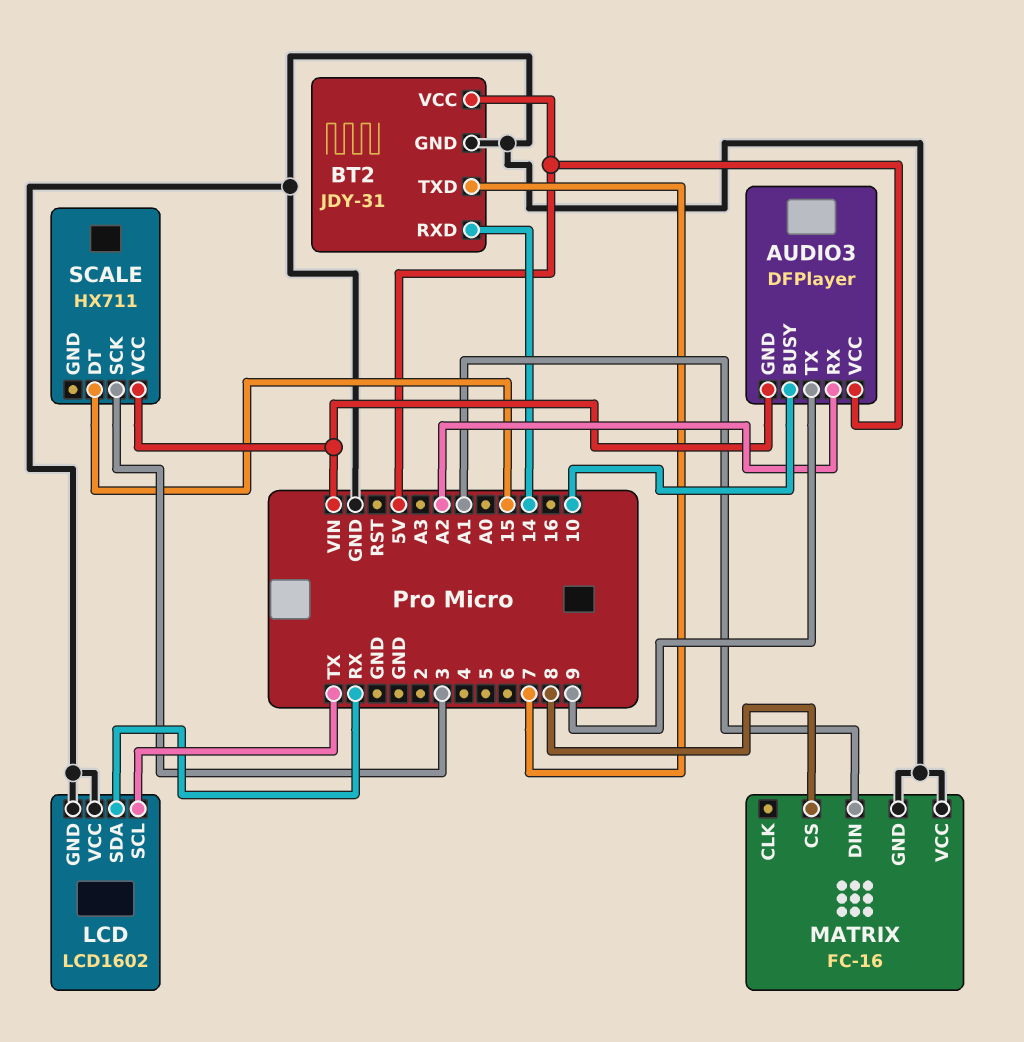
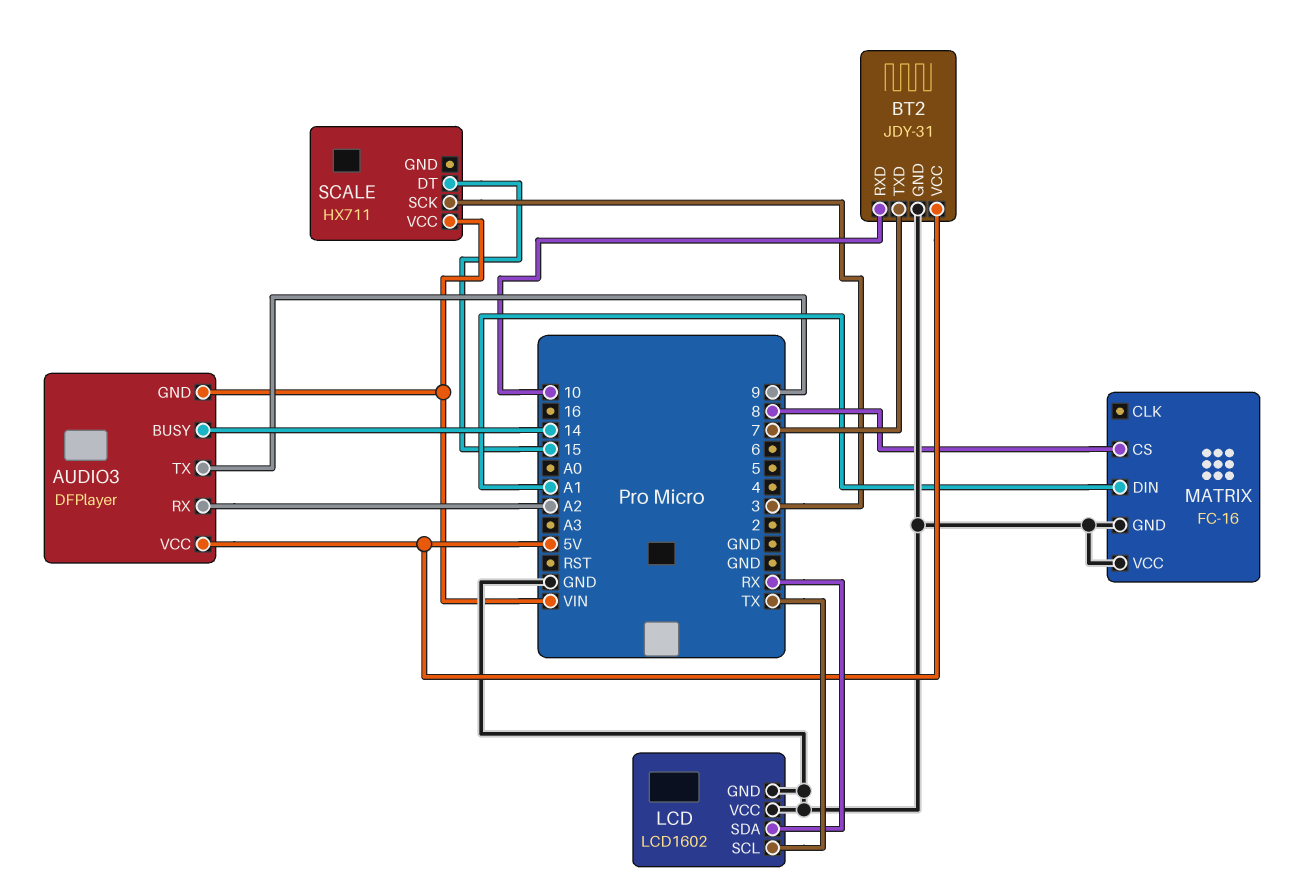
AUDIO3 pin BUSY: 10 -> 14
BT2 pin RXD: 14 -> 10

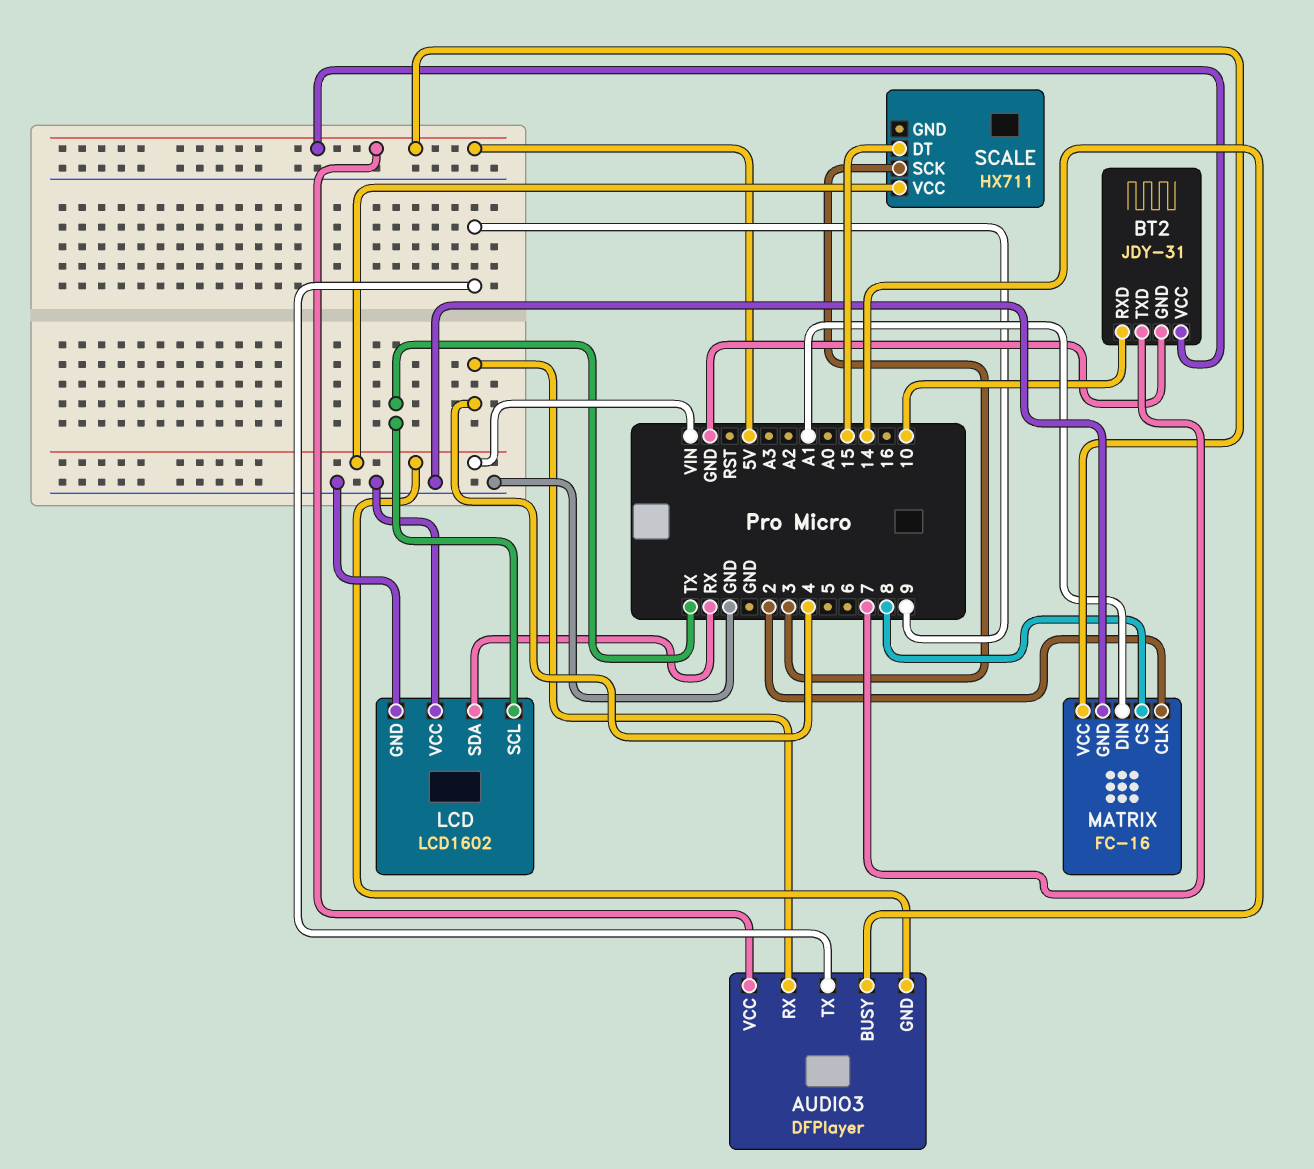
AUDIO3 pin RX: A2 -> 4
MATRIX pin CLK: none -> 2
MATRIX pin VCC: GND -> 5V

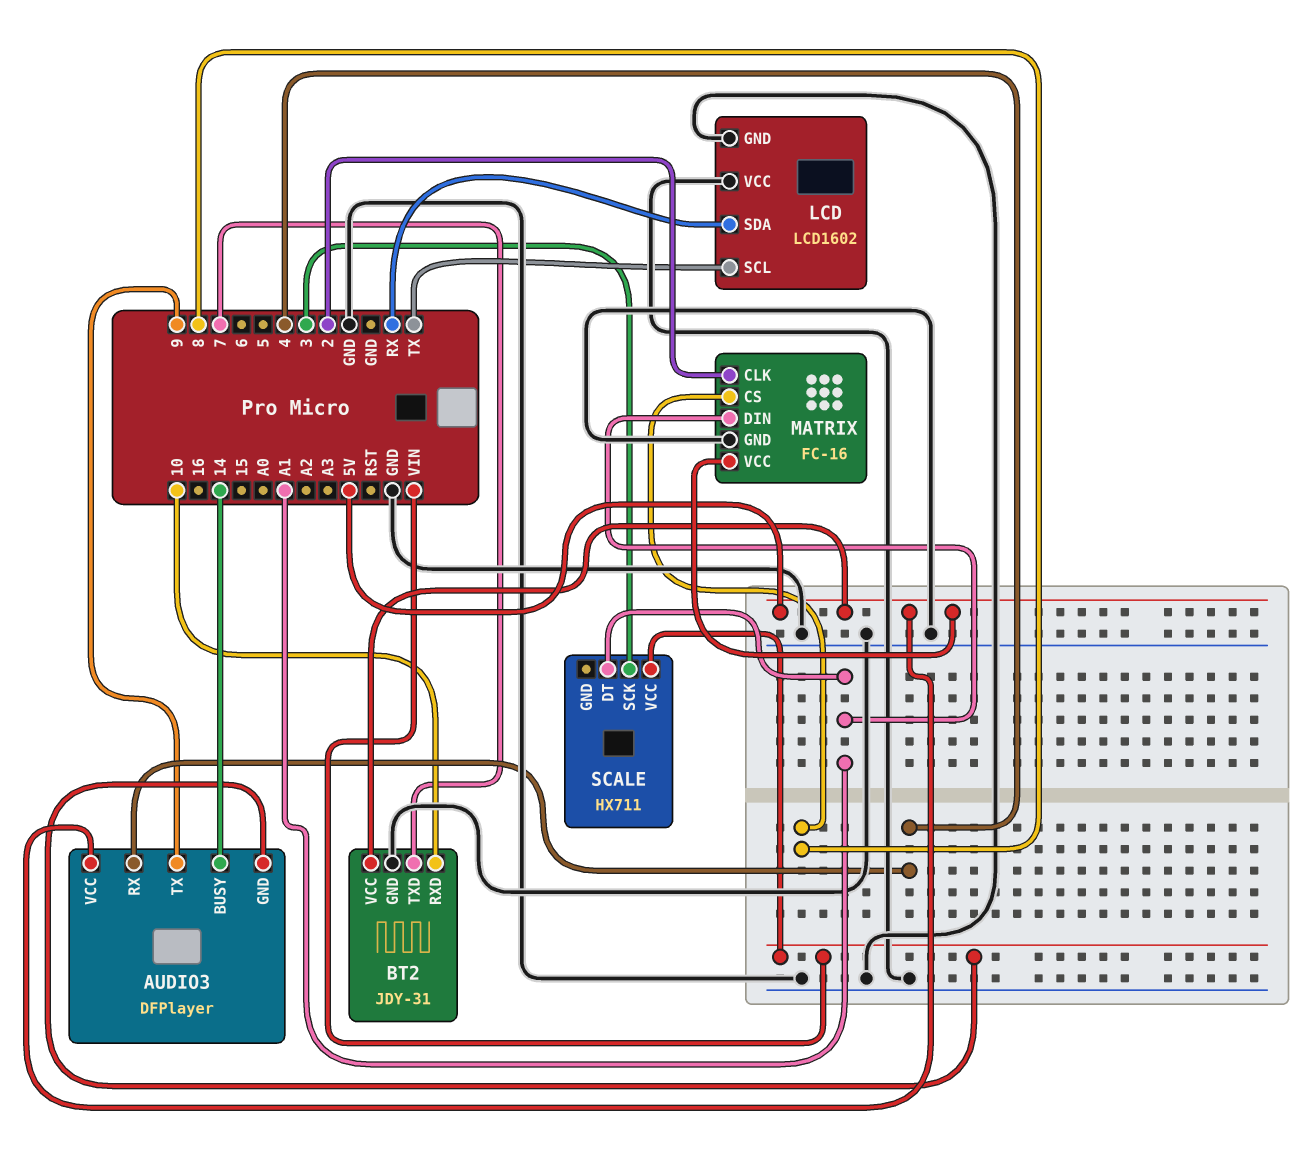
SCALE pin DT: 15 -> A1

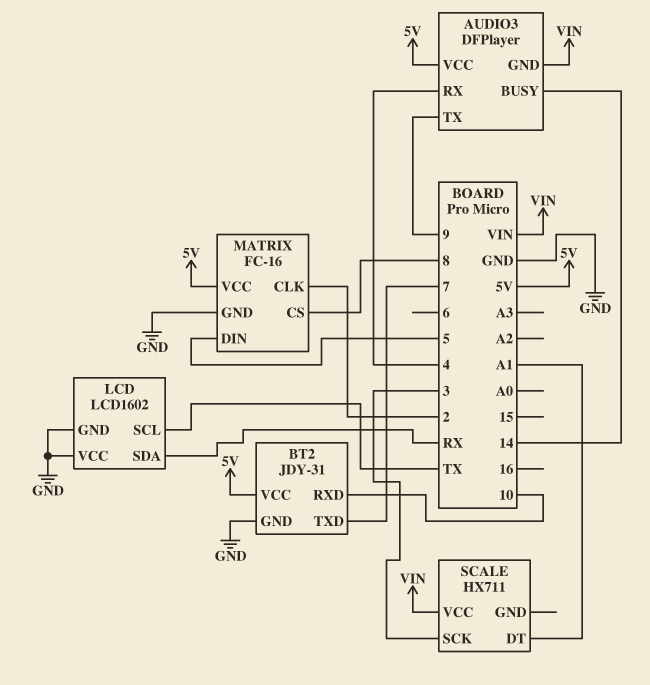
MATRIX pin DIN: A1 -> 5

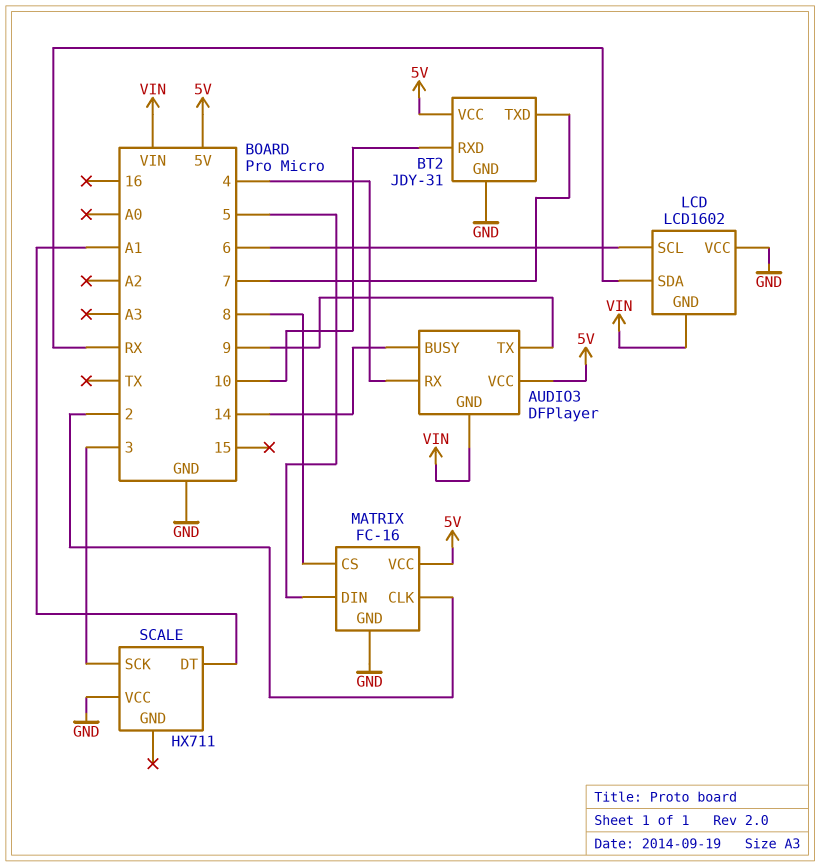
LCD pin GND: GND -> VIN
LCD pin SCL: TX -> 6
SCALE pin VCC: VIN -> GND

